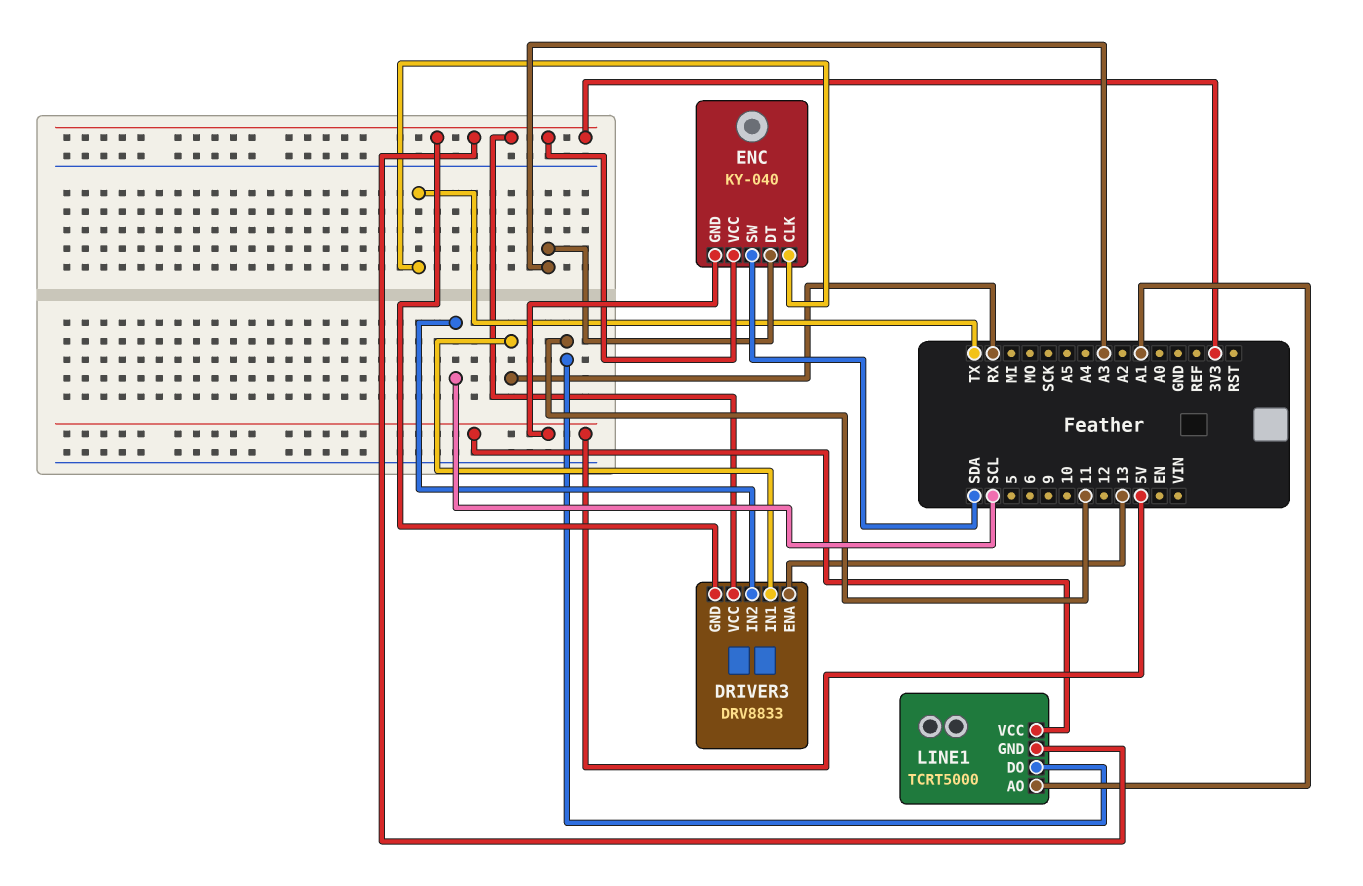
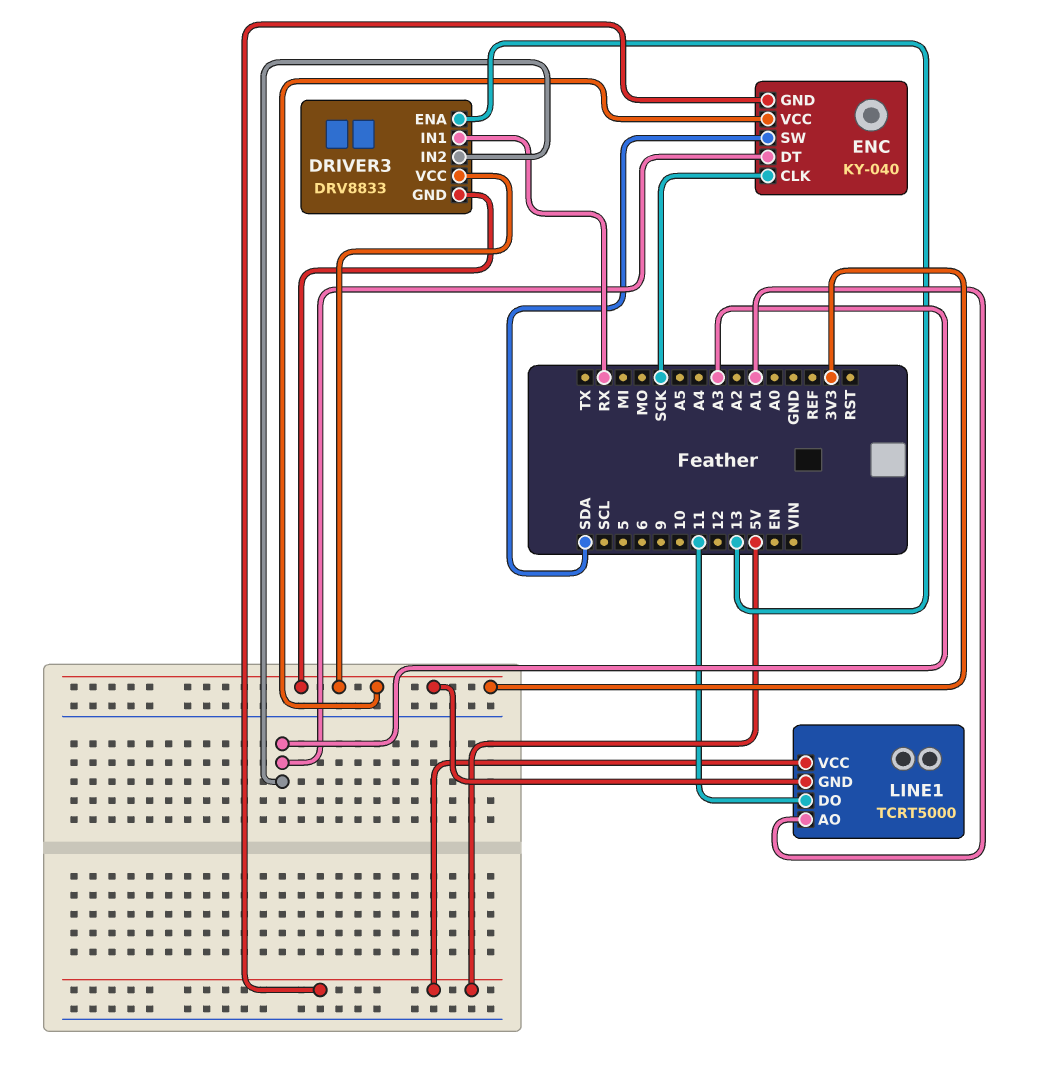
DRIVER3 pin IN2: SCL -> A3
ENC pin CLK: TX -> SCK

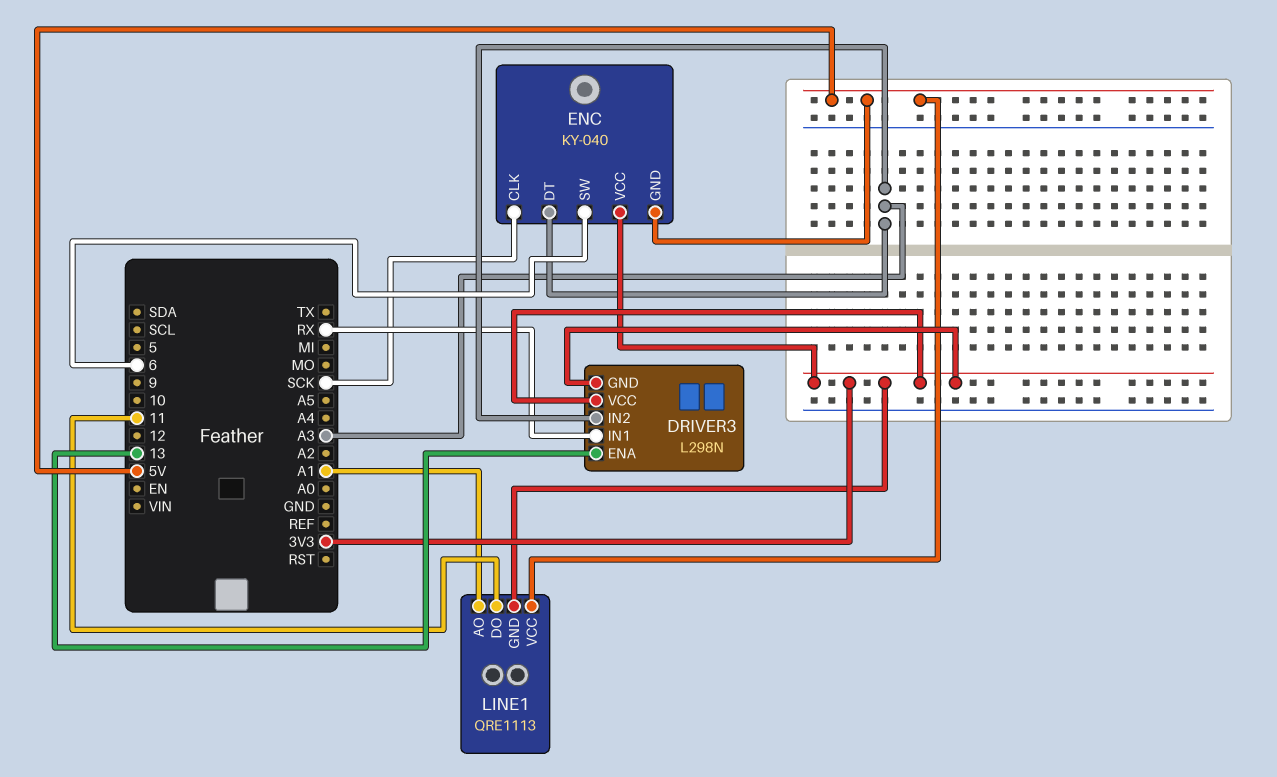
DRIVER3: DRV8833 -> L298N
ENC pin SW: SDA -> 6
LINE1: TCRT5000 -> QRE1113

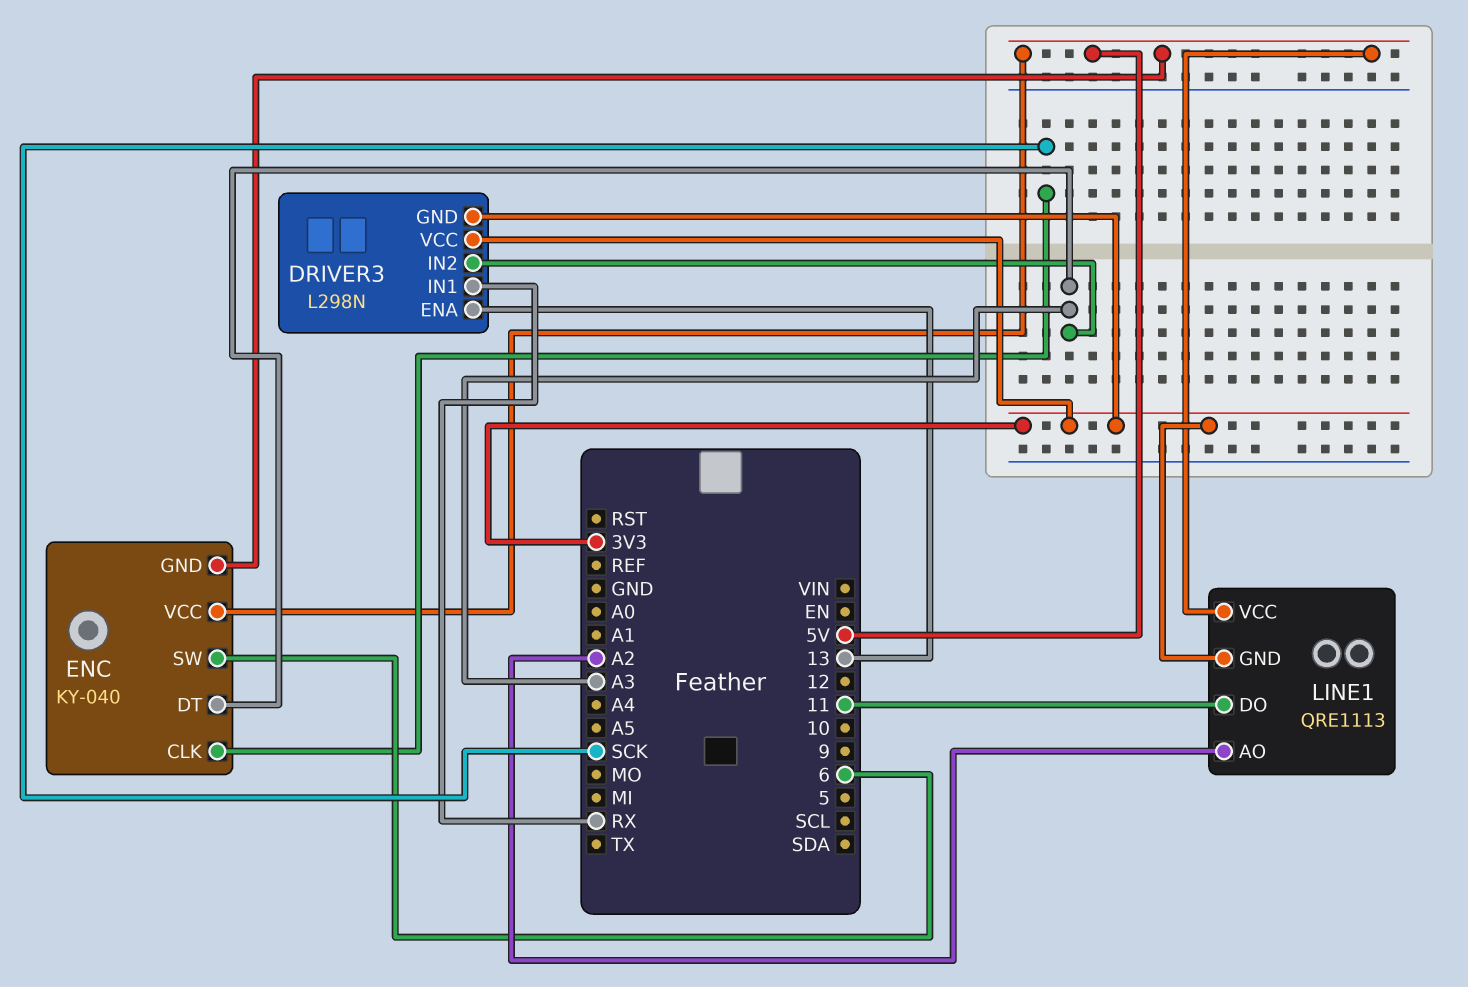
ENC pin VCC: 3V3 -> 5V
LINE1 pin AO: A1 -> A2

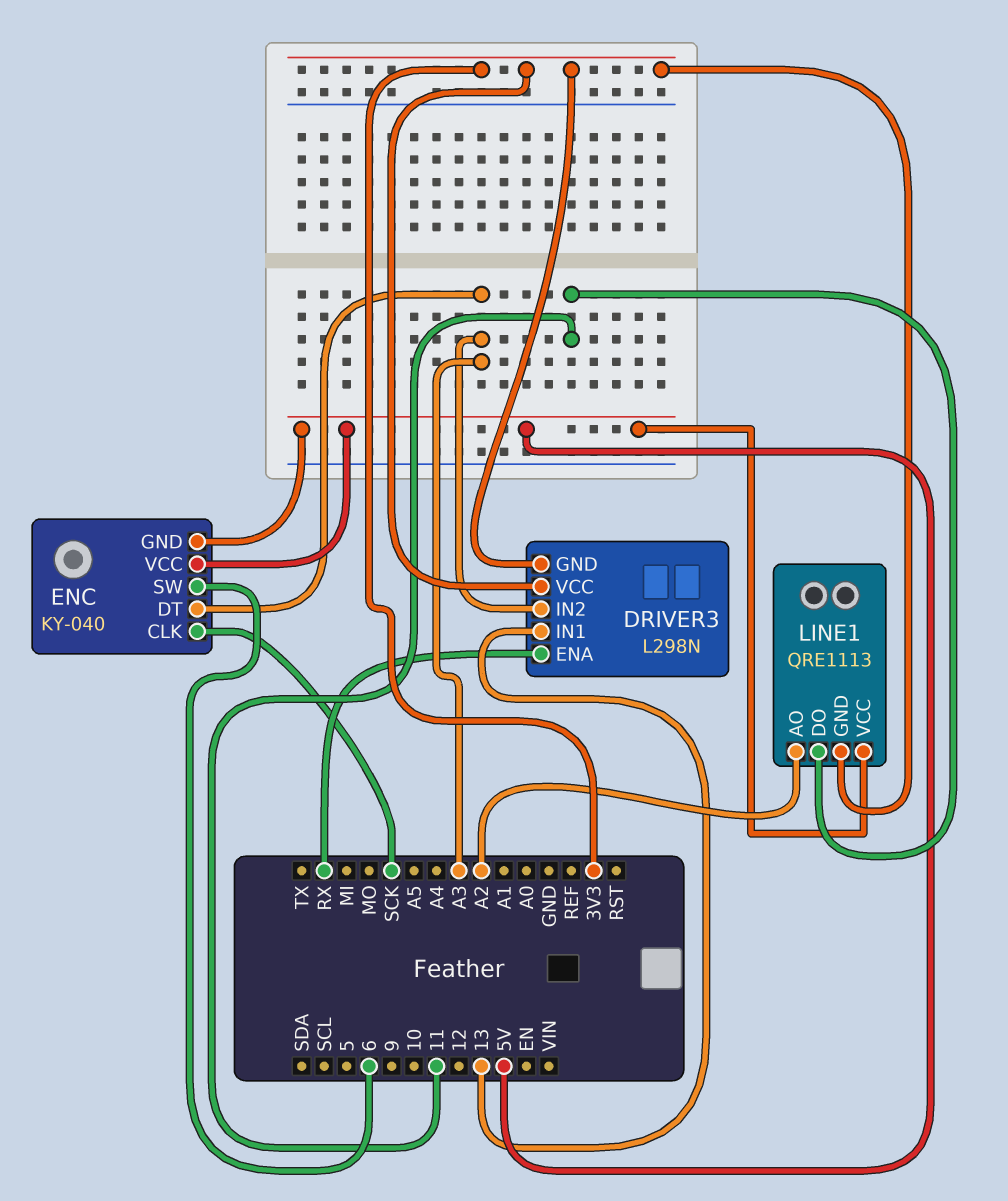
DRIVER3 pin ENA: 13 -> RX
DRIVER3 pin IN1: RX -> 13

